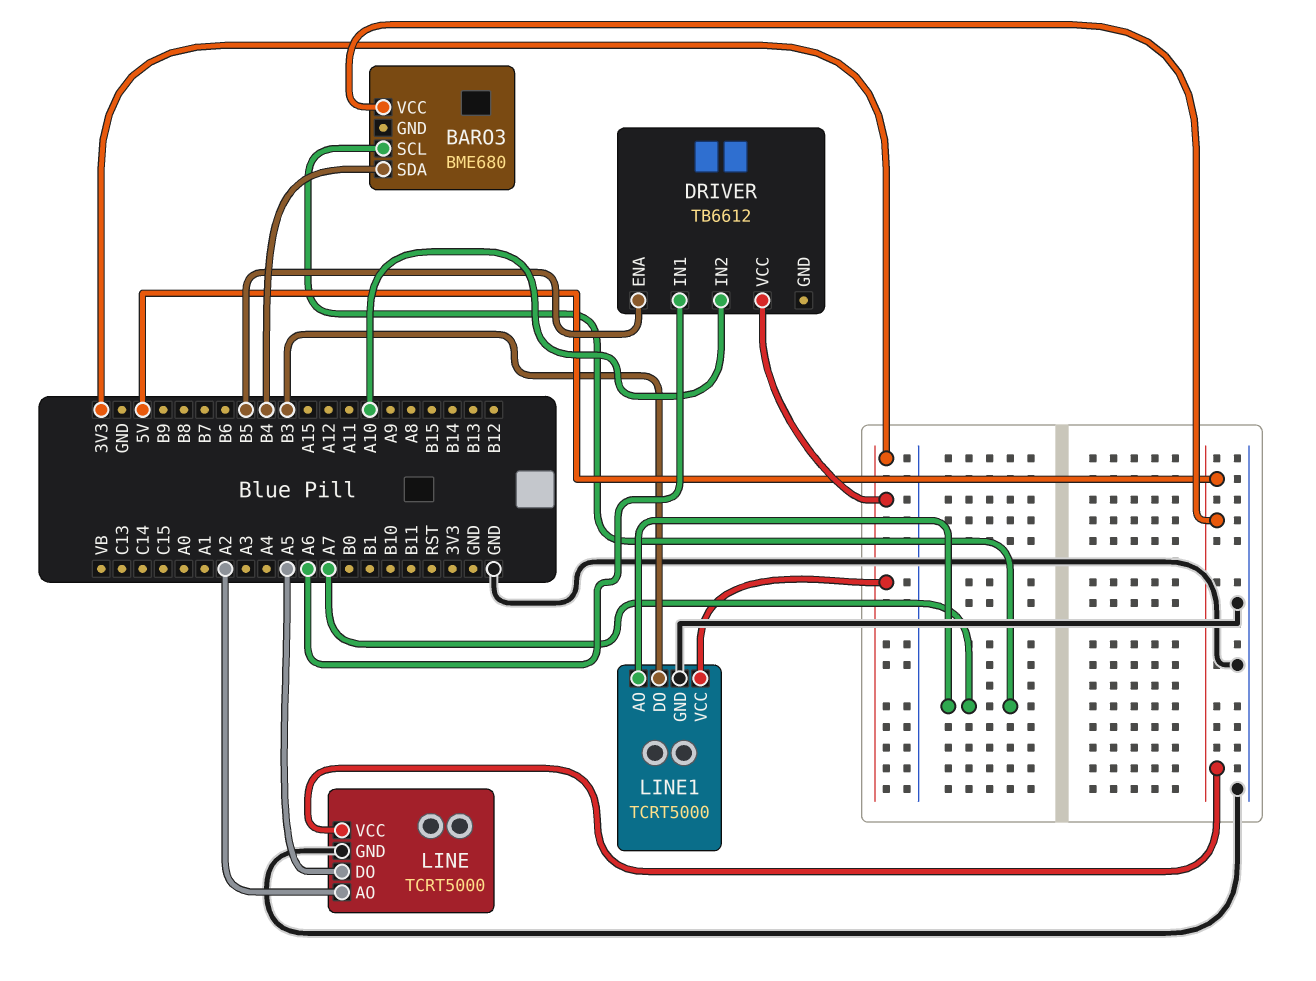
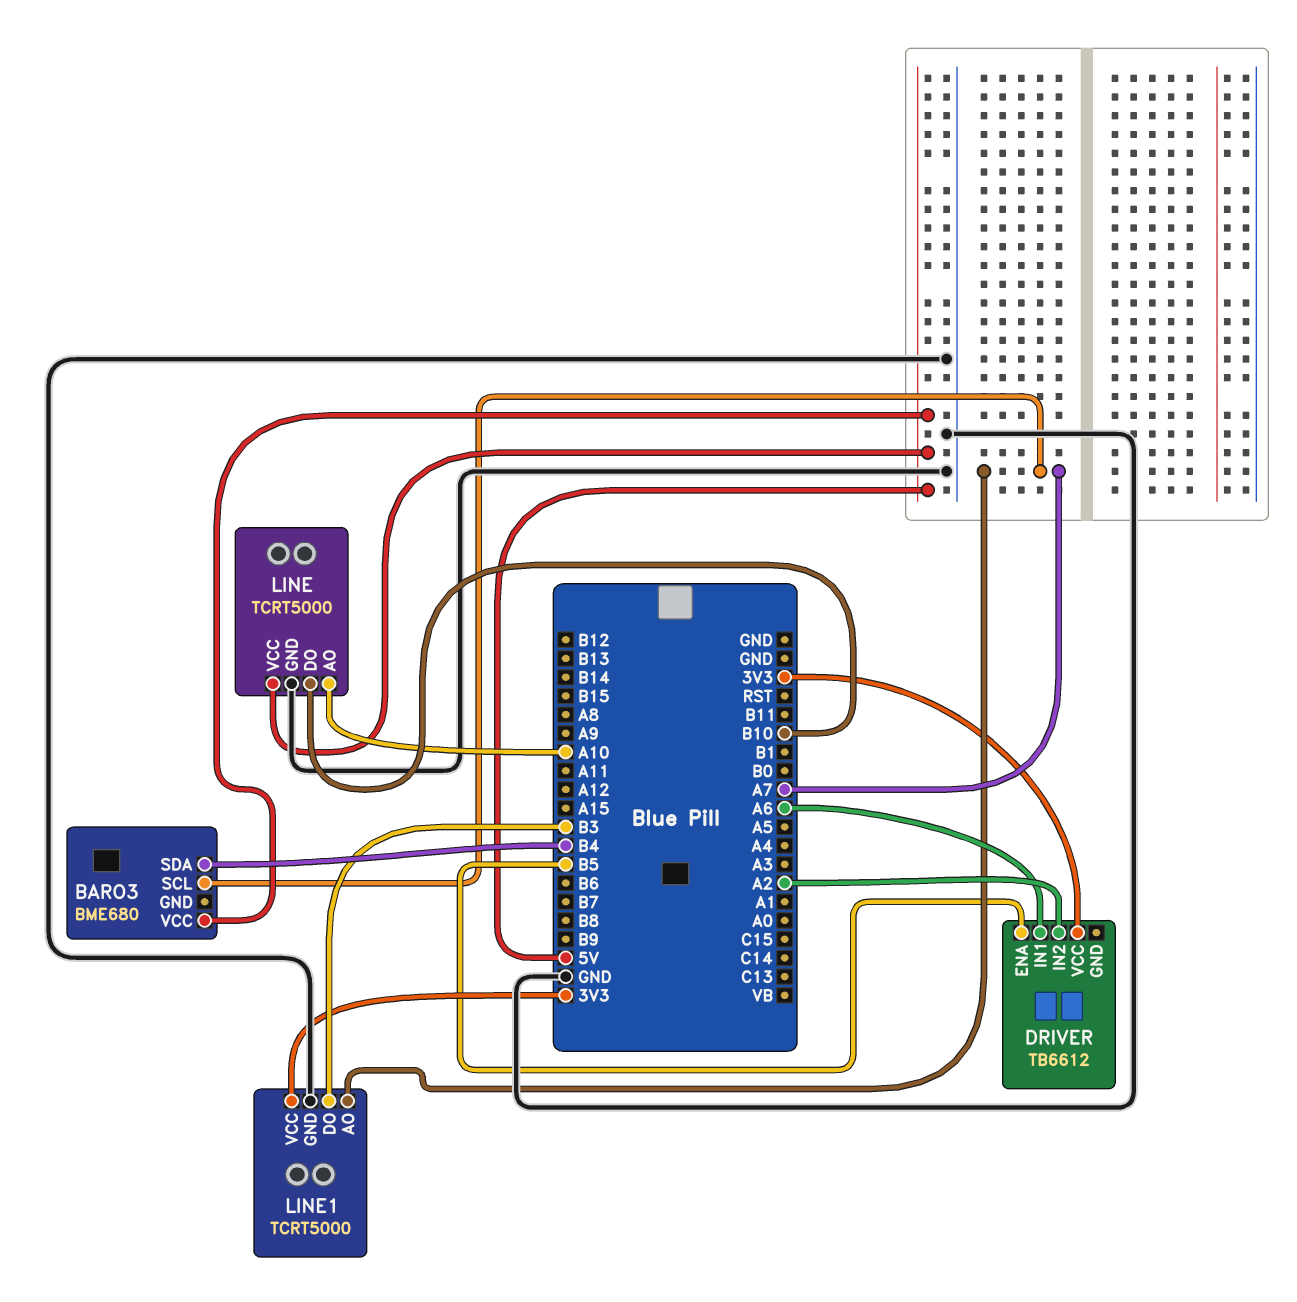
DRIVER pin IN2: A10 -> A2
LINE pin AO: A2 -> A10
LINE pin DO: A5 -> B10

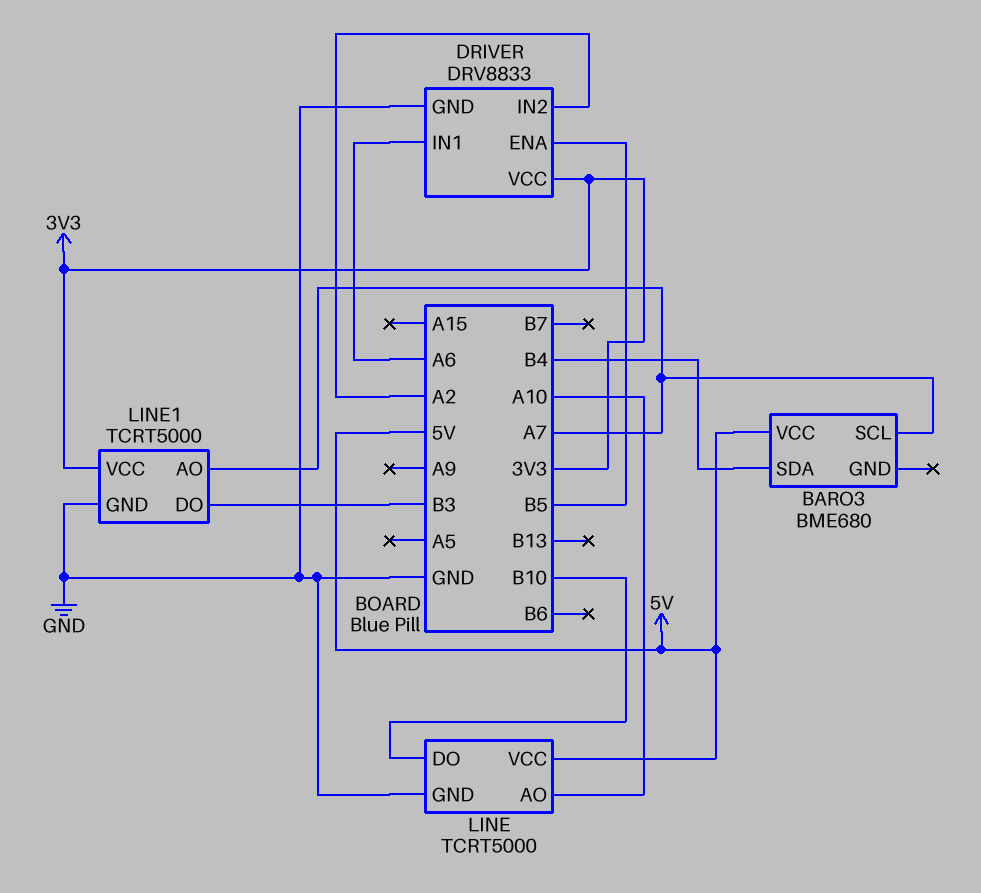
DRIVER: TB6612 -> DRV8833
DRIVER pin GND: none -> GND

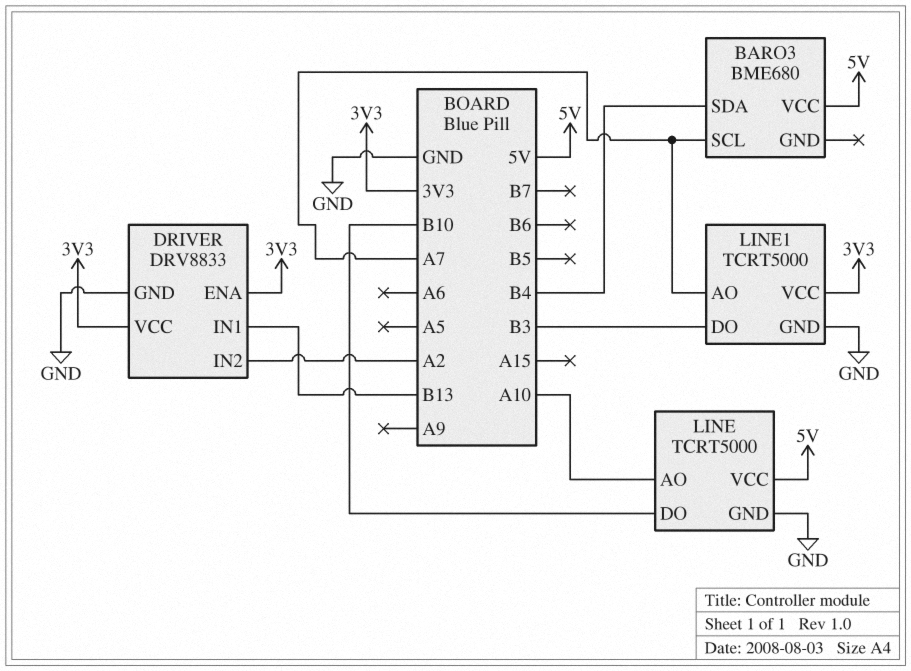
DRIVER pin ENA: B5 -> 3V3
DRIVER pin IN1: A6 -> B13

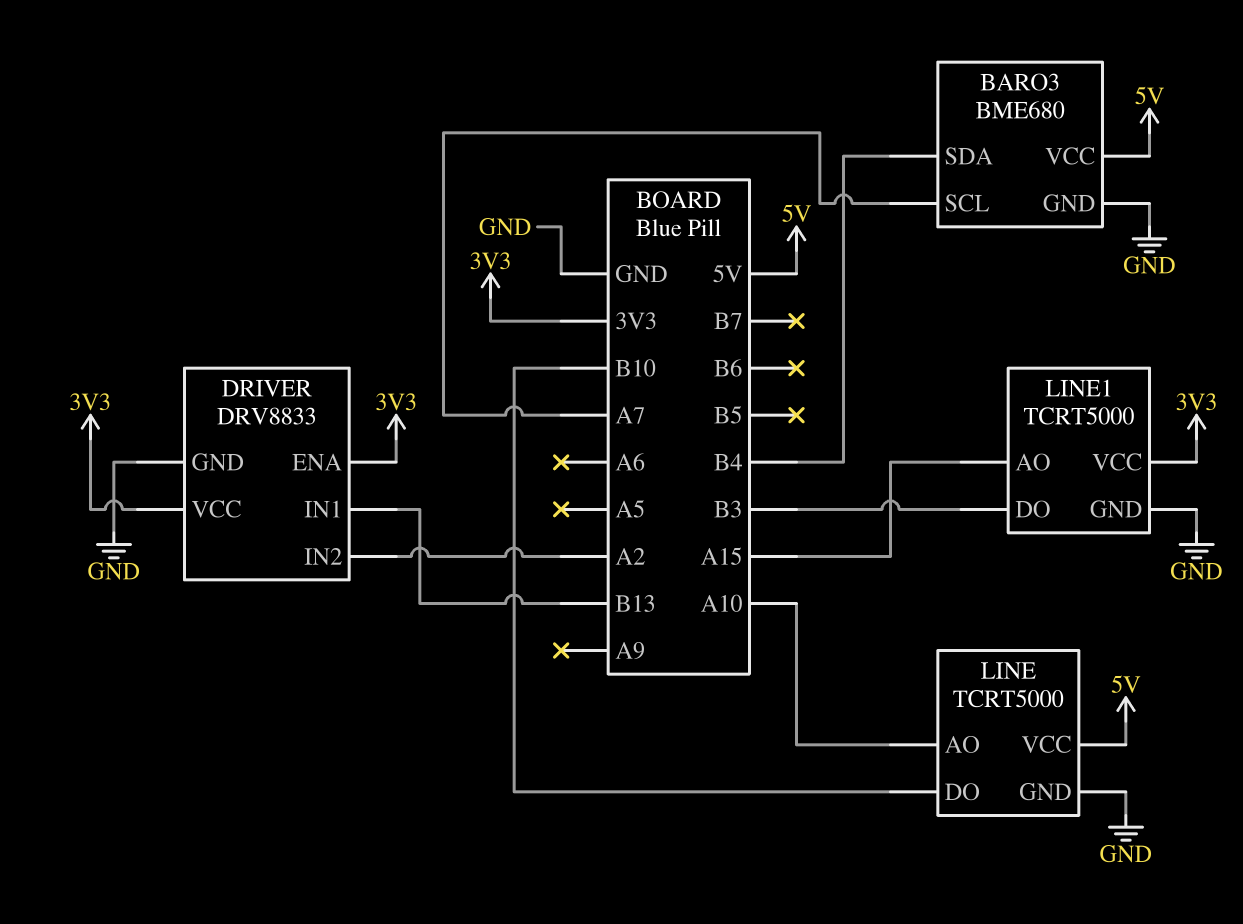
BARO3 pin GND: none -> GND
LINE1 pin AO: A7 -> A15

